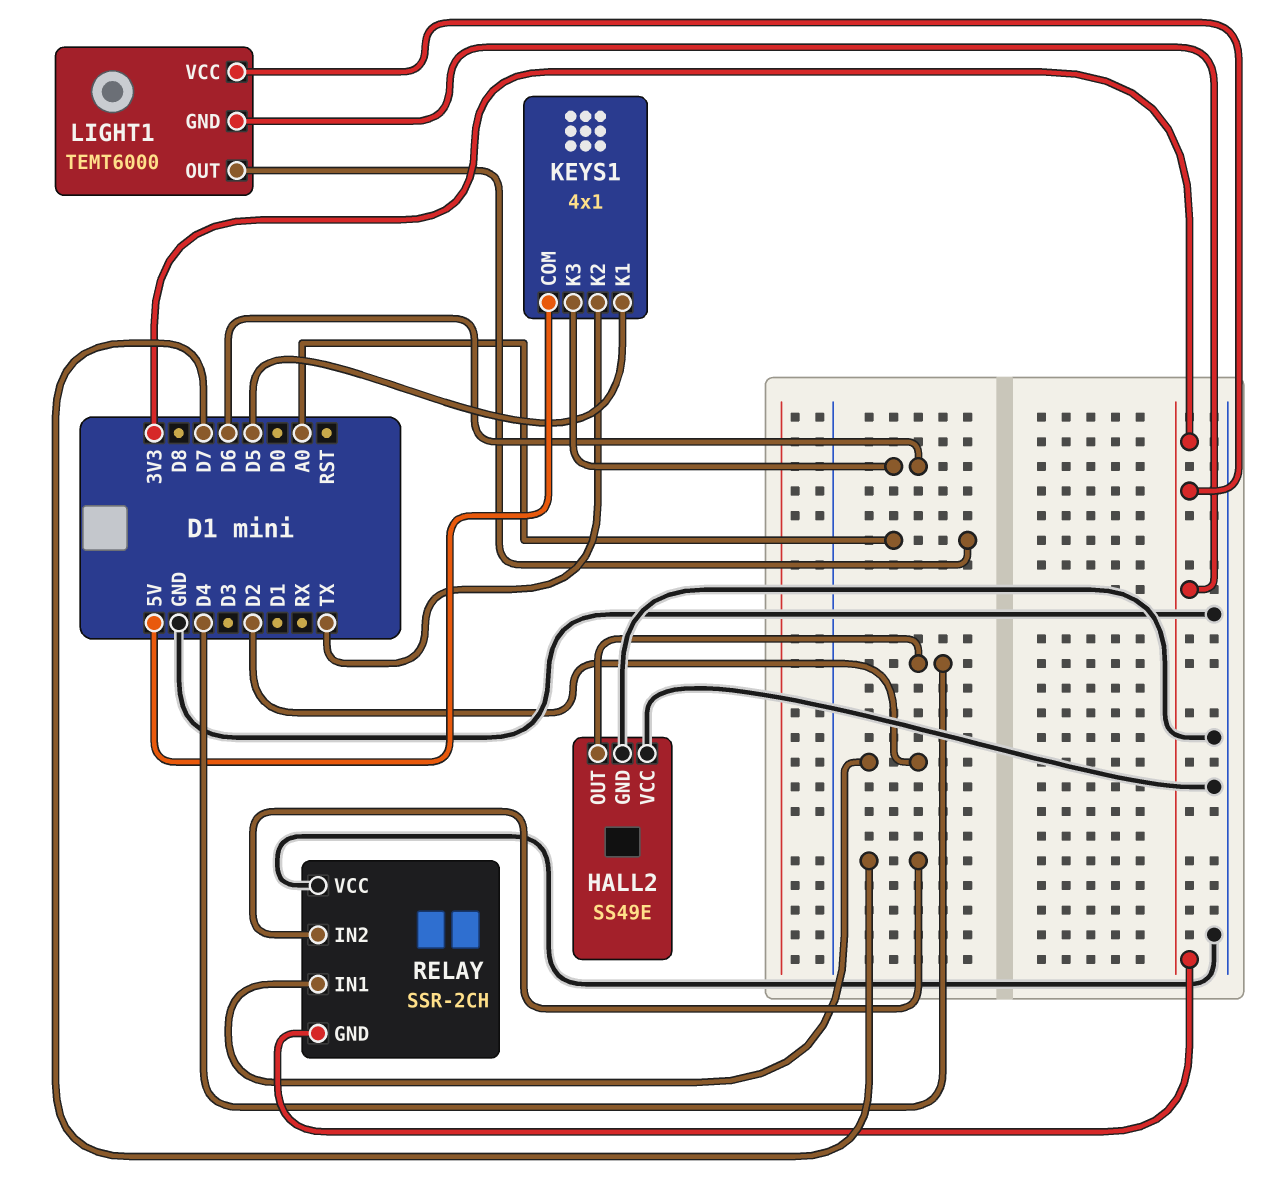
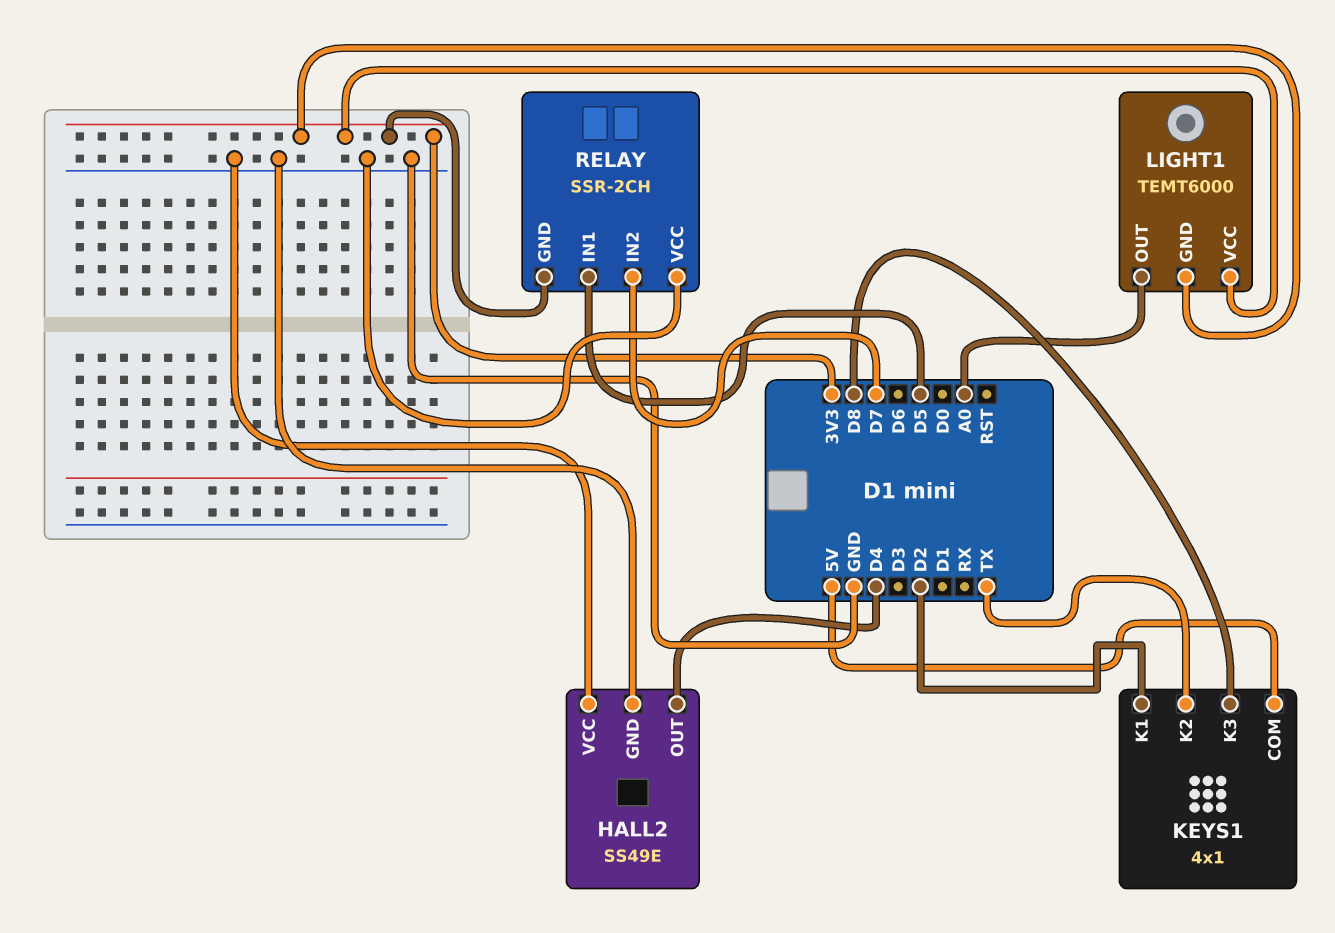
KEYS1 pin K1: D5 -> D2
KEYS1 pin K3: D6 -> D8
RELAY pin IN1: D2 -> D5

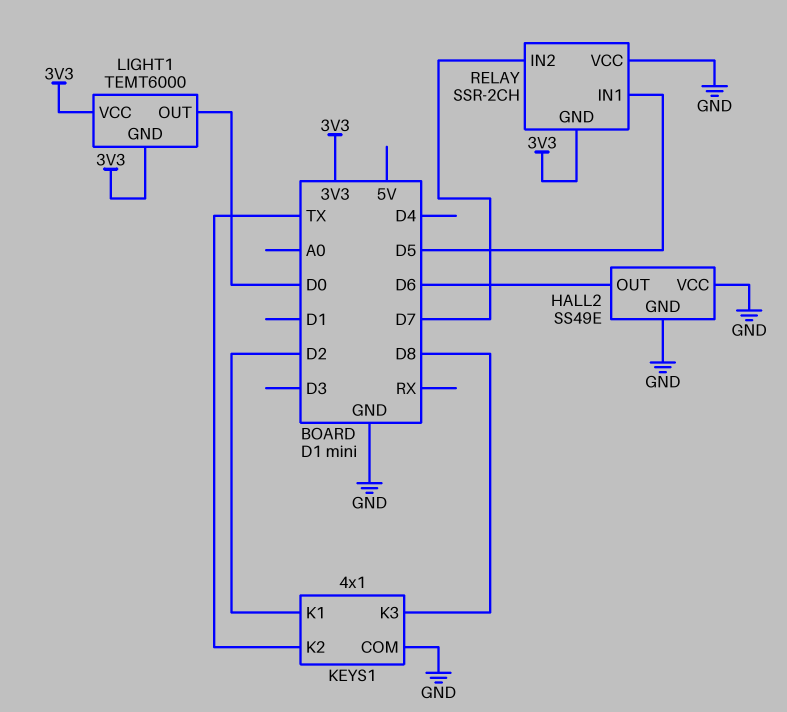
HALL2 pin OUT: D4 -> D6
KEYS1 pin COM: 5V -> GND
LIGHT1 pin OUT: A0 -> D0

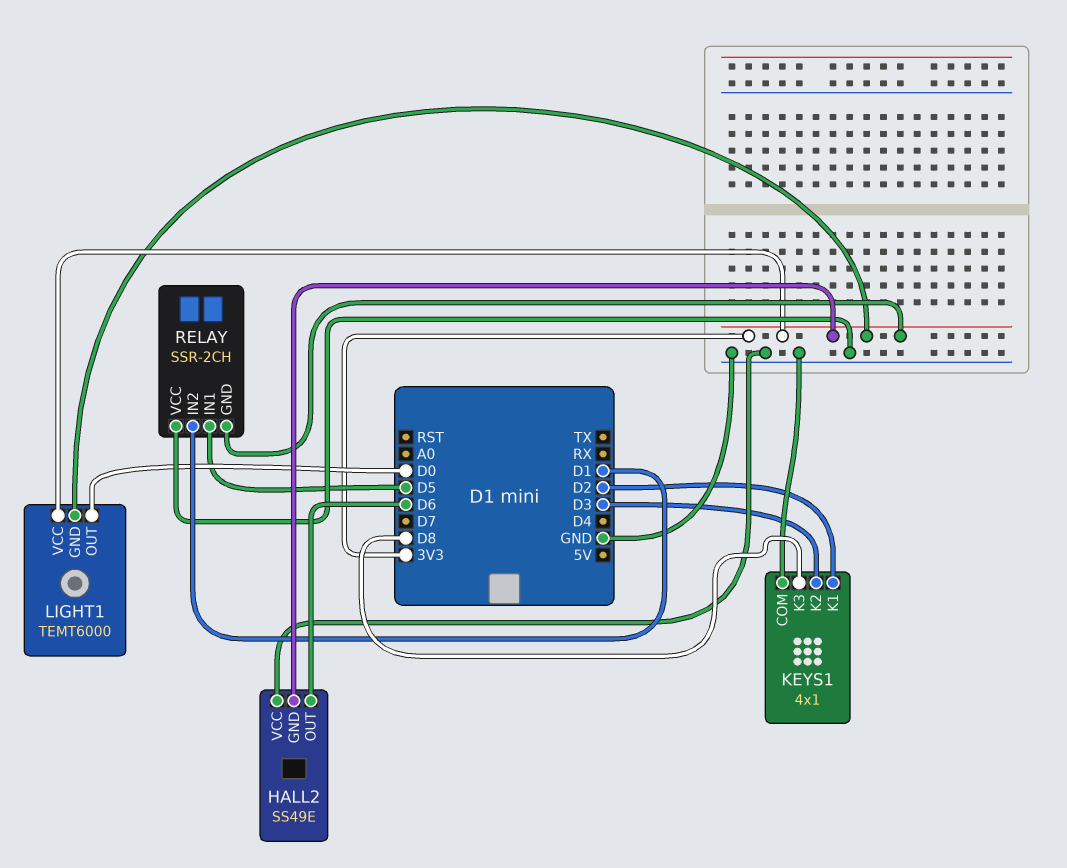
HALL2 pin GND: GND -> 3V3
KEYS1 pin K2: TX -> D3
RELAY pin IN2: D7 -> D1

